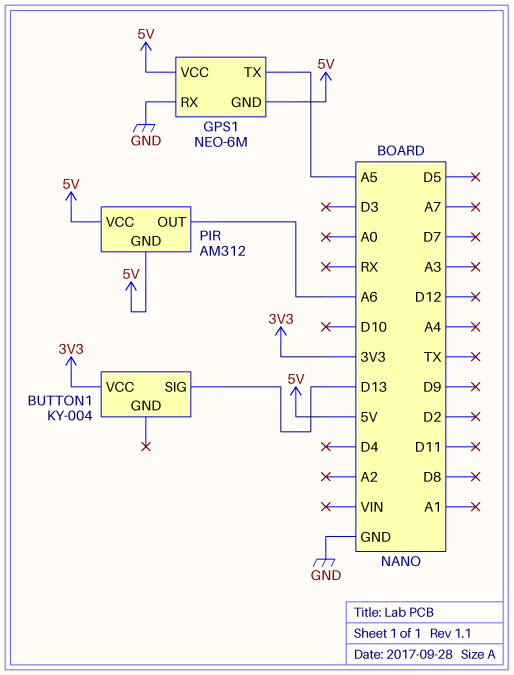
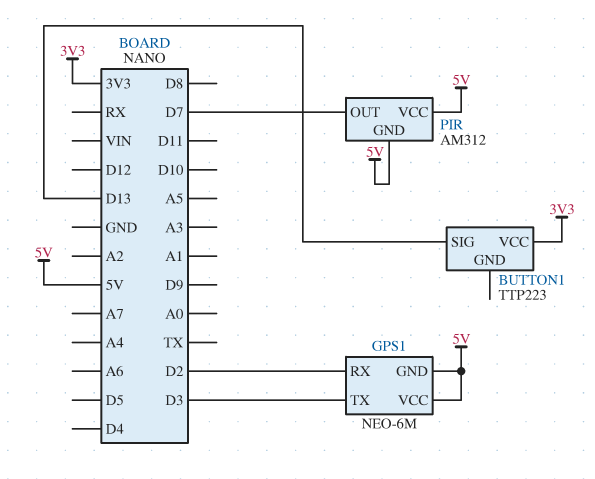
BUTTON1: KY-004 -> TTP223
GPS1 pin RX: GND -> D2
GPS1 pin TX: A5 -> D3
PIR pin OUT: A6 -> D7

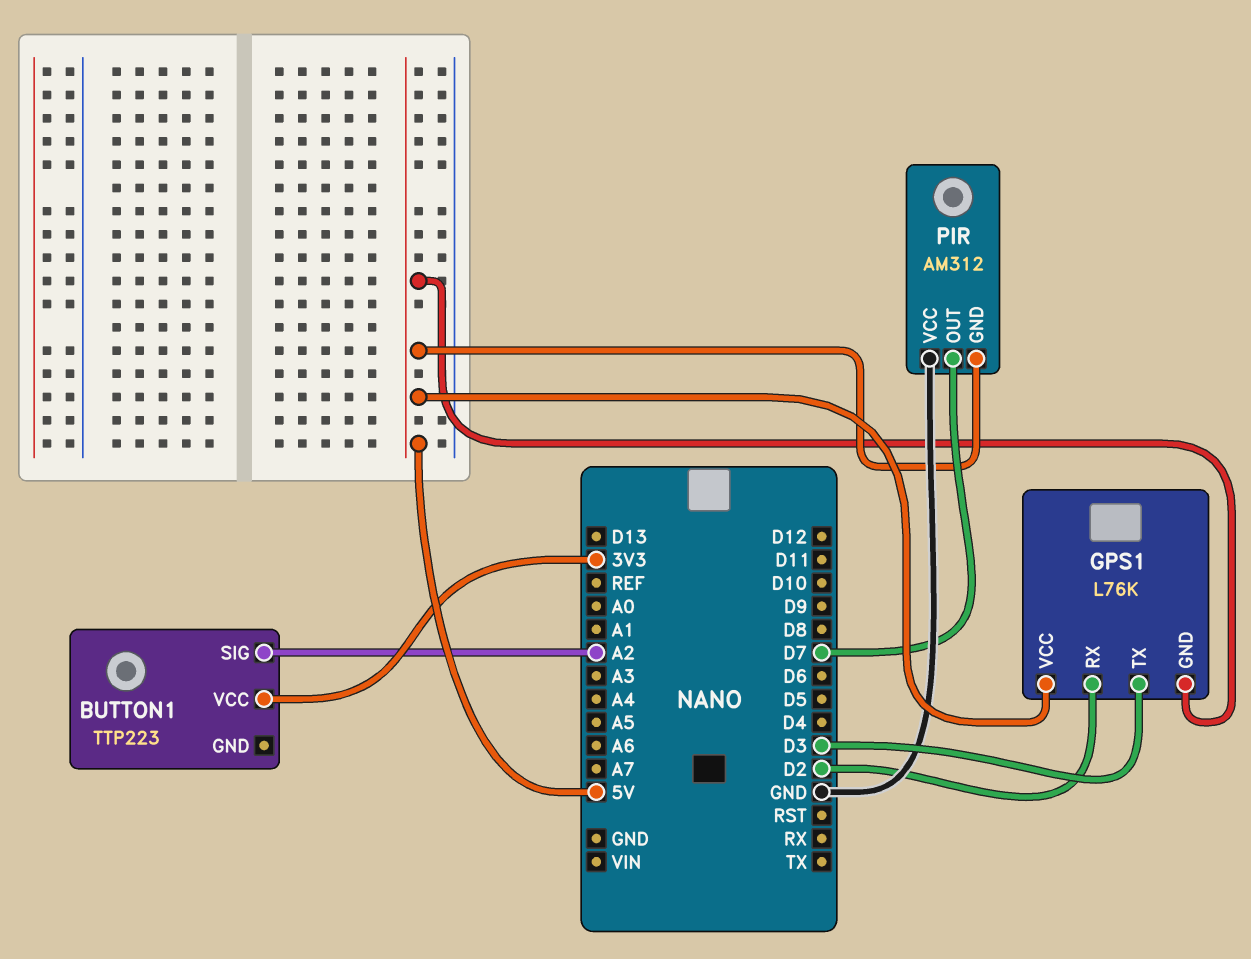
BUTTON1 pin SIG: D13 -> A2
GPS1: NEO-6M -> L76K
PIR pin VCC: 5V -> GND

